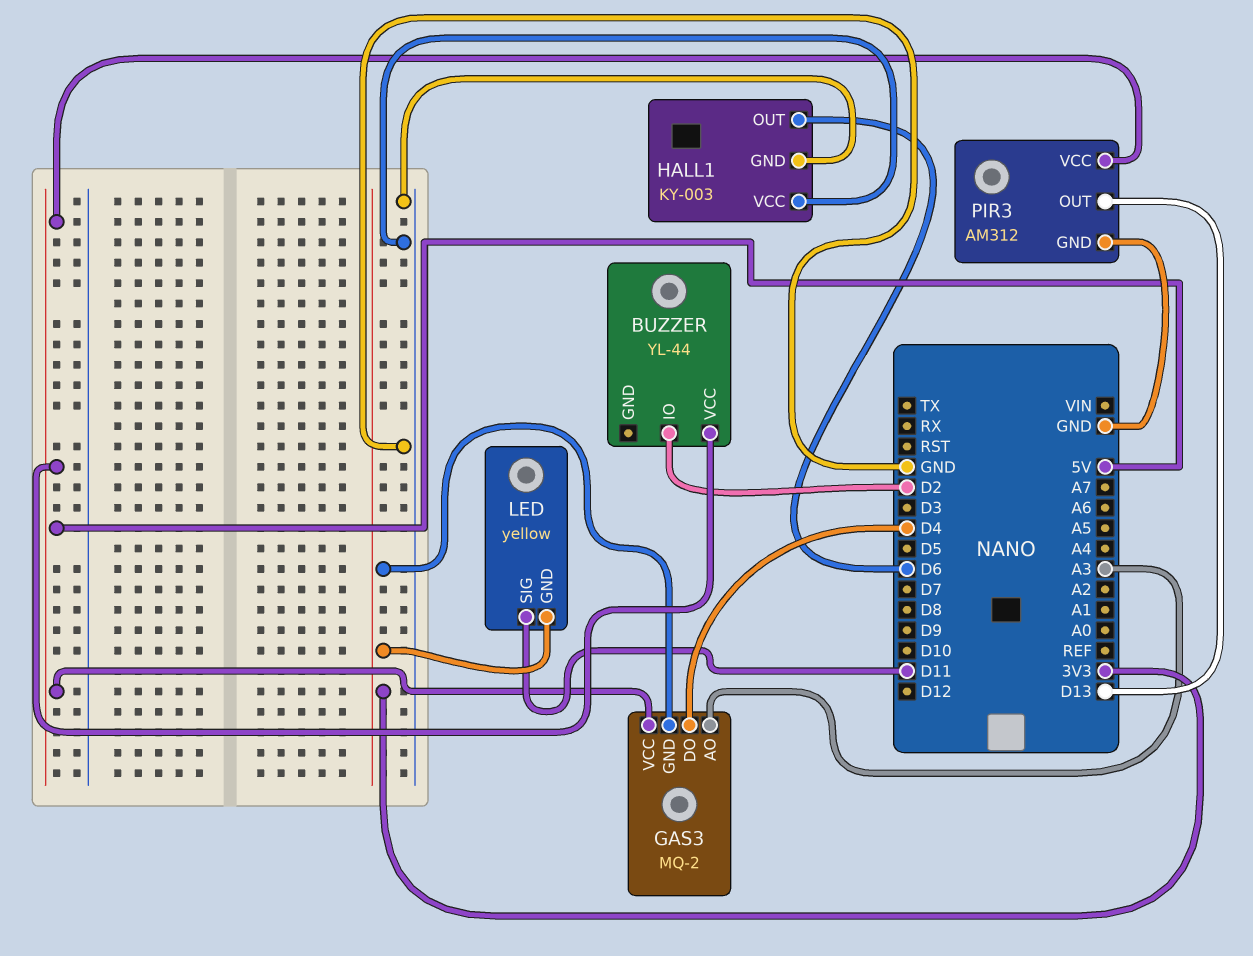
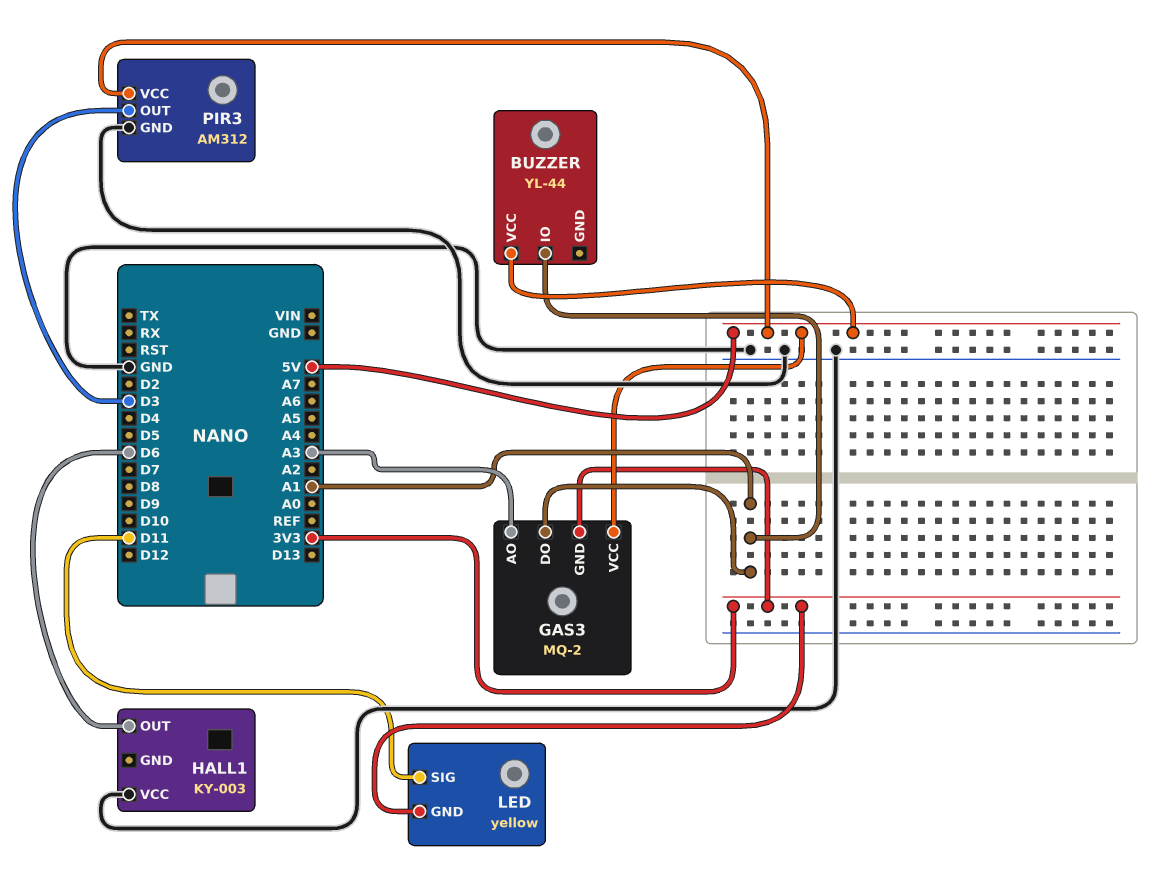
BUZZER pin IO: D2 -> A1
GAS3 pin DO: D4 -> A1
HALL1 pin GND: GND -> none
PIR3 pin OUT: D13 -> D3

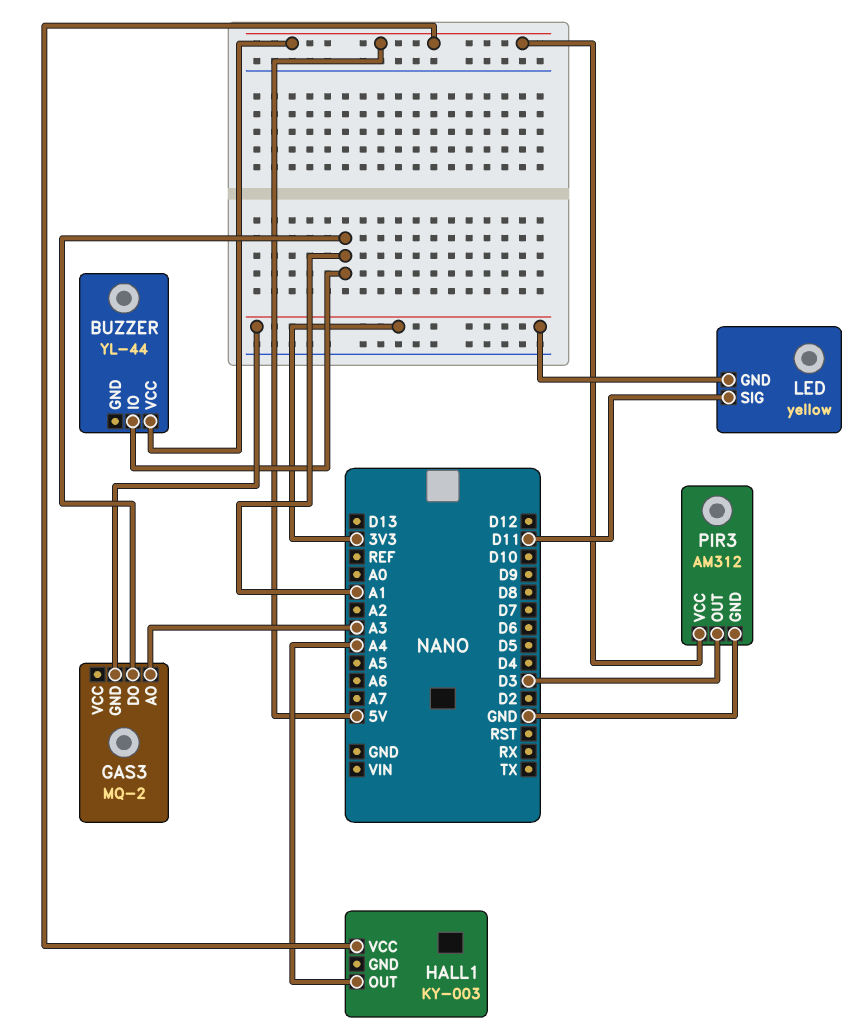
GAS3 pin VCC: 5V -> none
HALL1 pin OUT: D6 -> A4
HALL1 pin VCC: GND -> 5V

